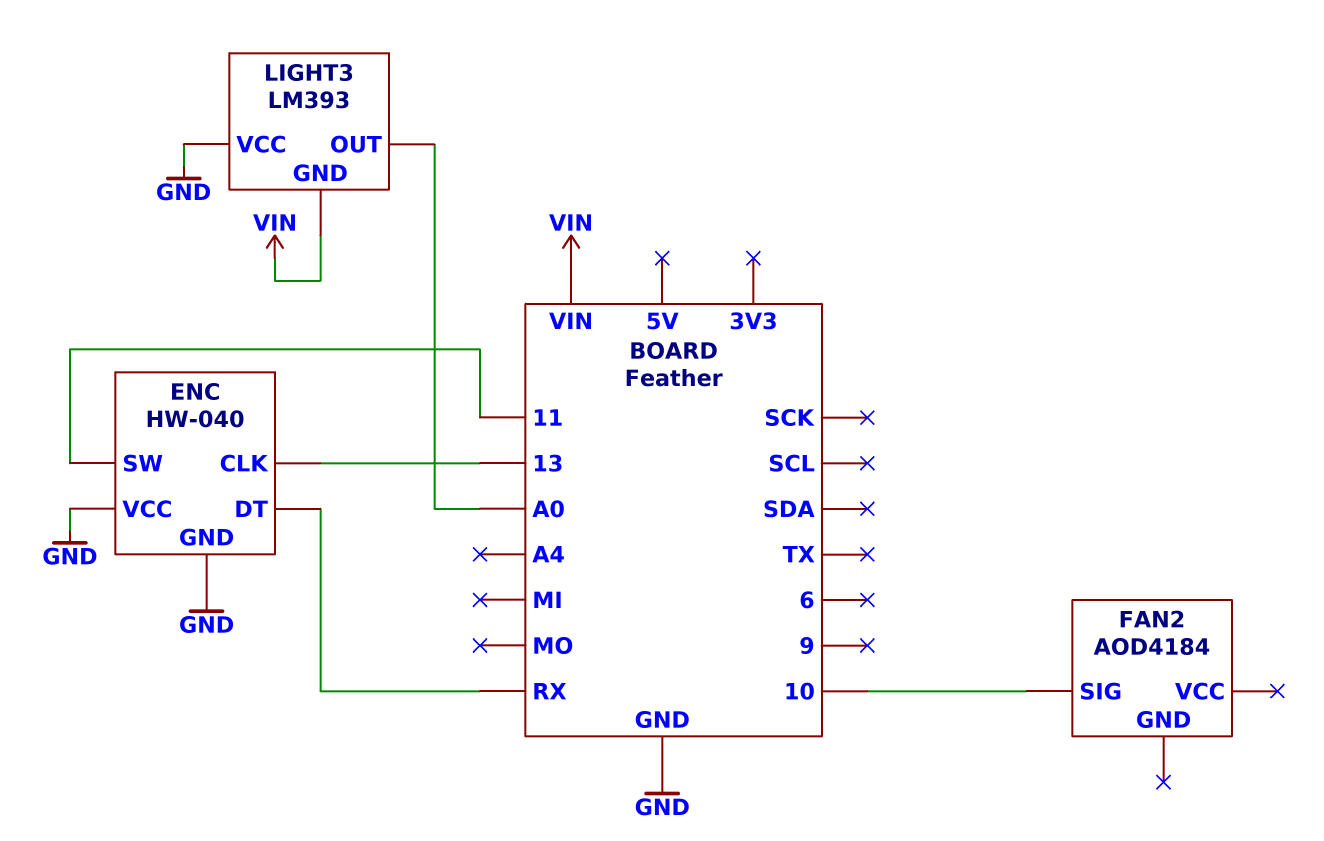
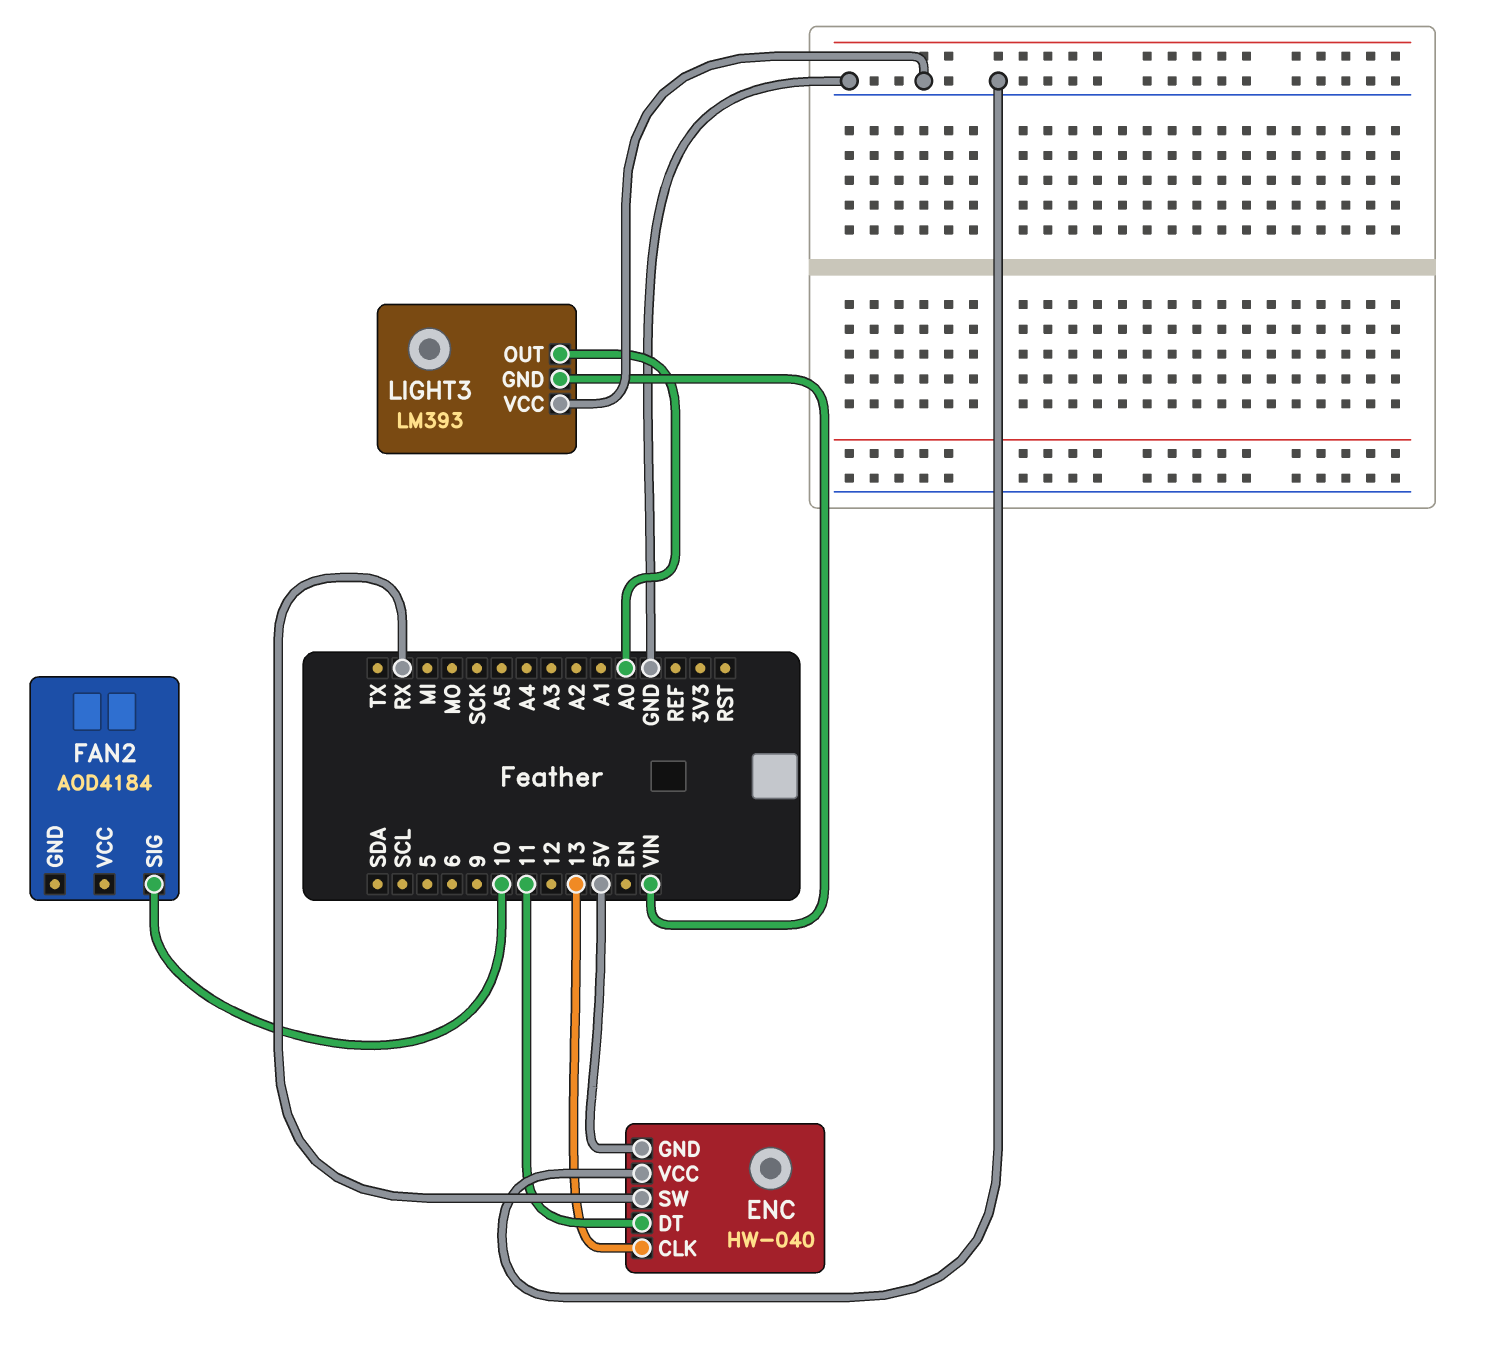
ENC pin DT: RX -> 11
ENC pin GND: GND -> 5V
ENC pin SW: 11 -> RX

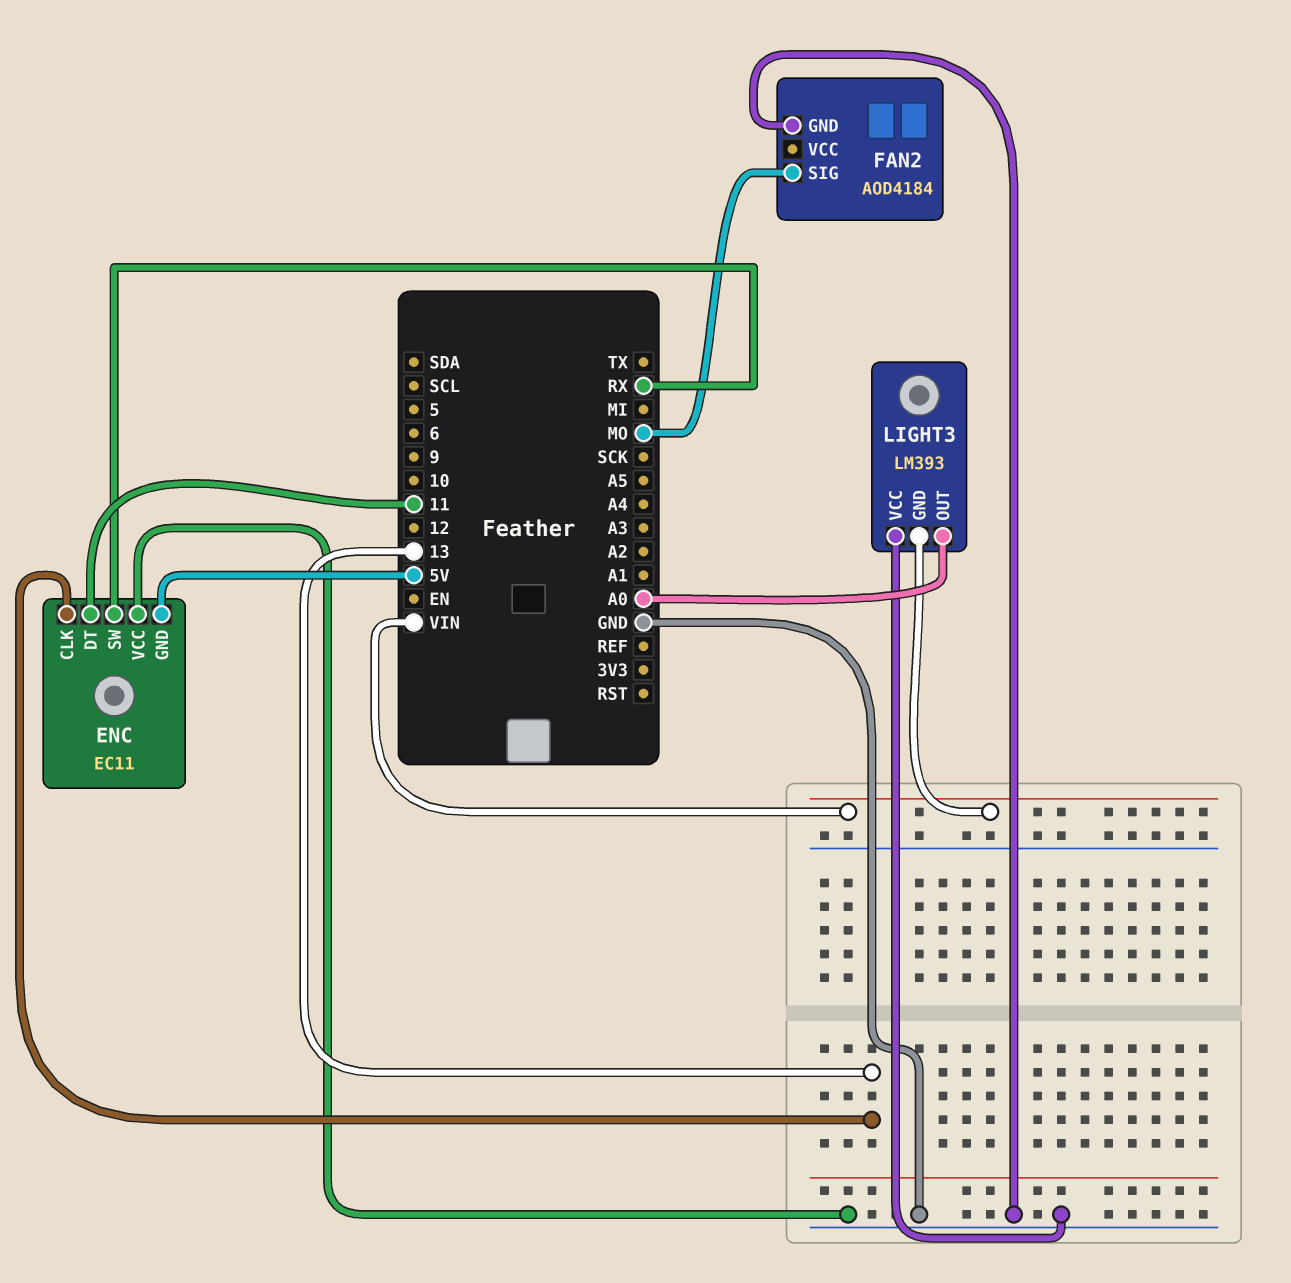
ENC: HW-040 -> EC11
FAN2 pin GND: none -> GND
FAN2 pin SIG: 10 -> MO

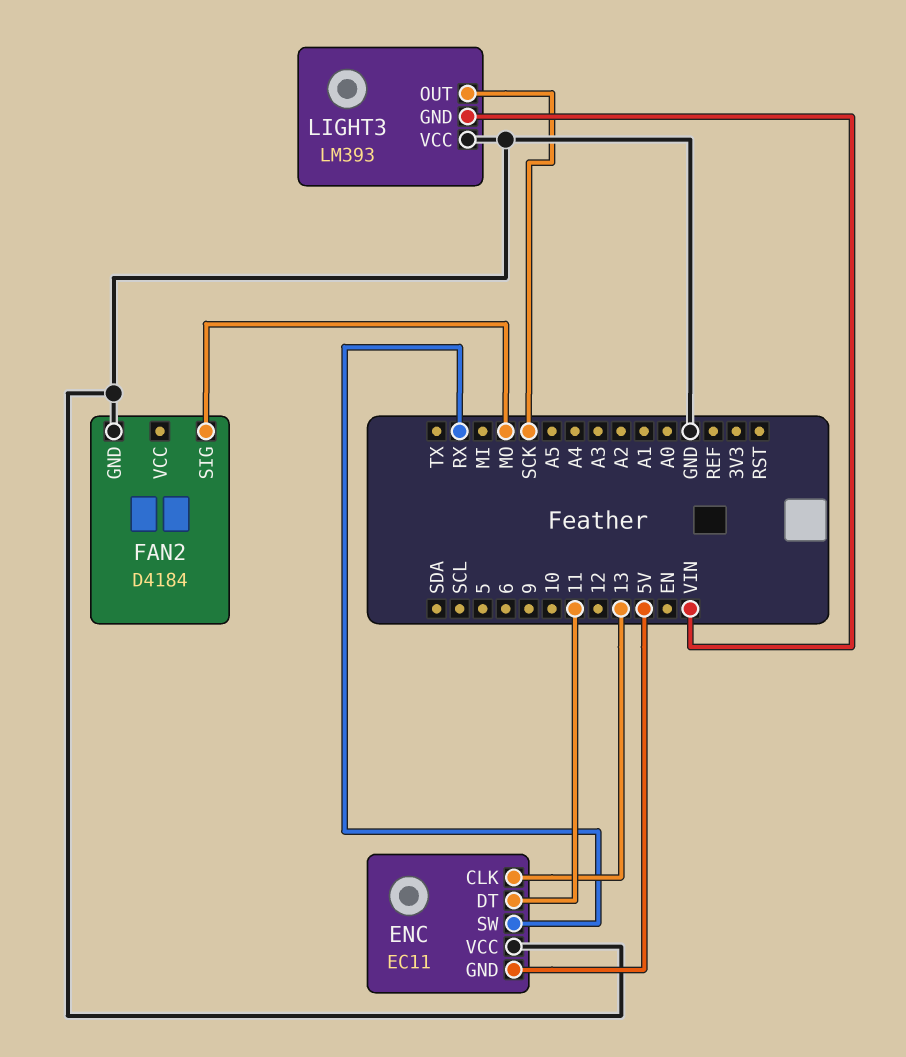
FAN2: AOD4184 -> D4184
LIGHT3 pin OUT: A0 -> SCK

